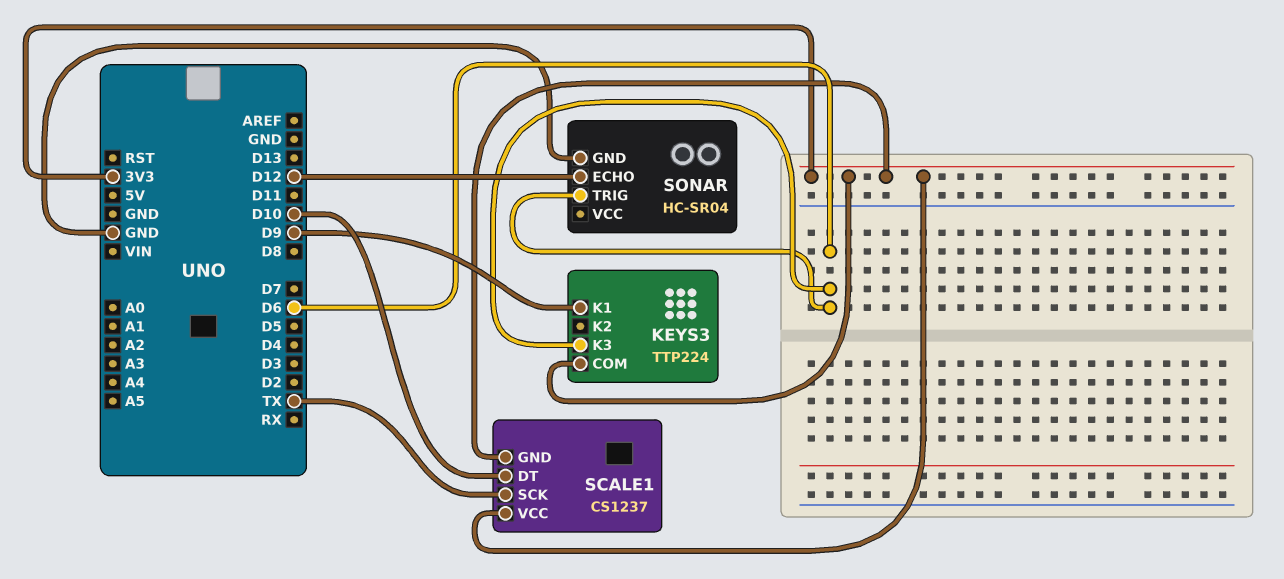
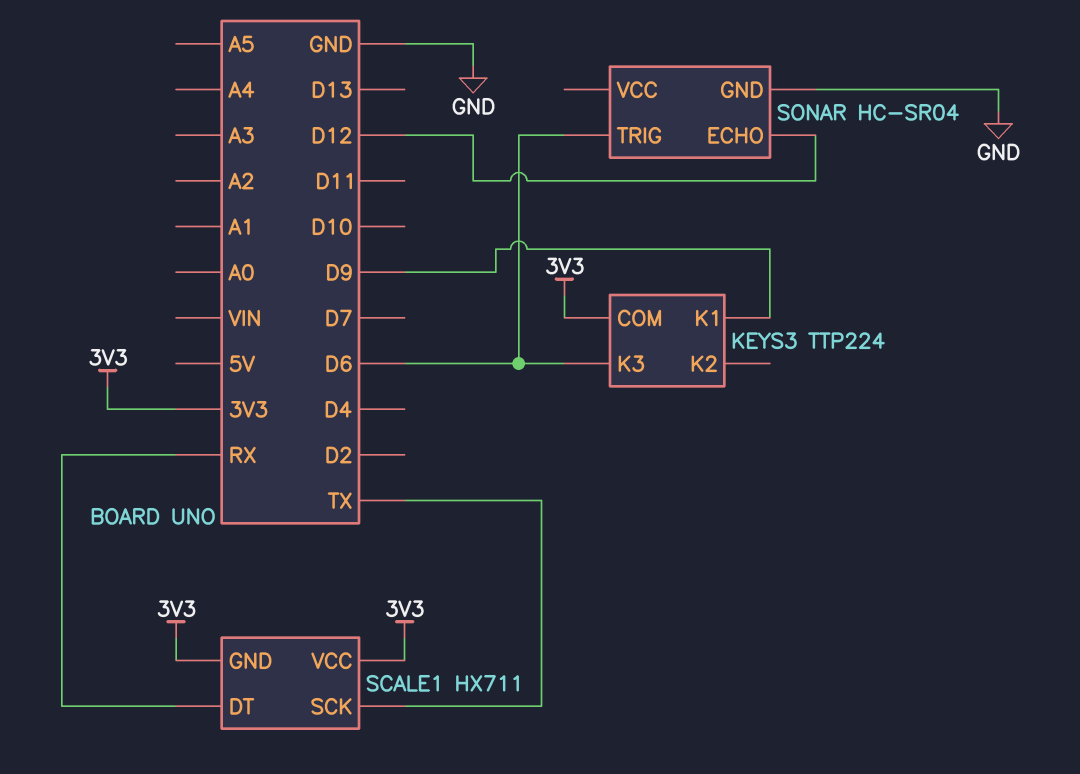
SCALE1: CS1237 -> HX711
SCALE1 pin DT: D10 -> RX

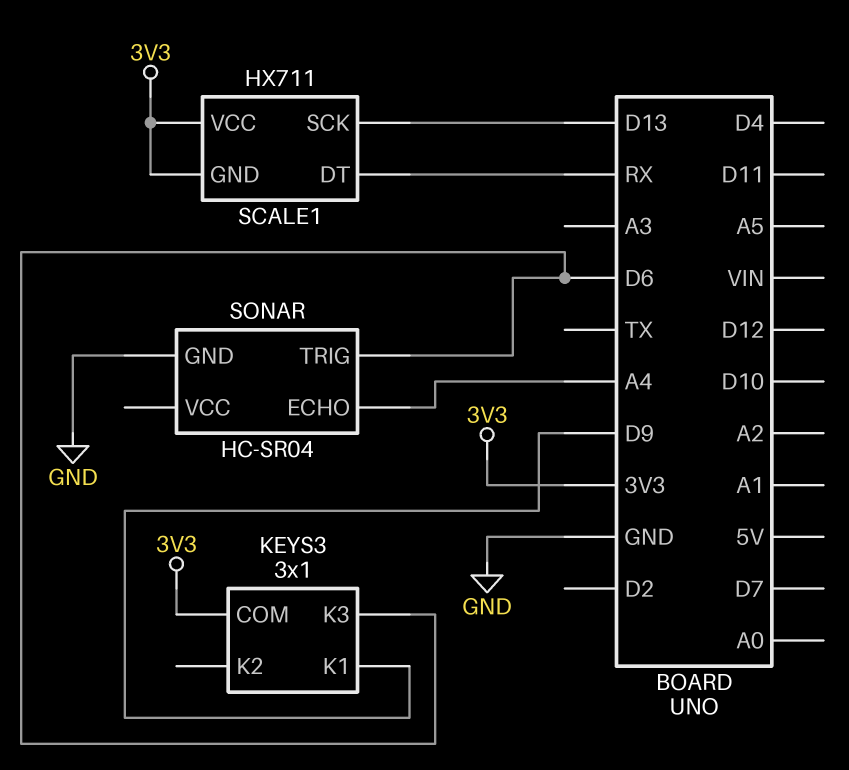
KEYS3: TTP224 -> 3x1
SCALE1 pin SCK: TX -> D13
SONAR pin ECHO: D12 -> A4

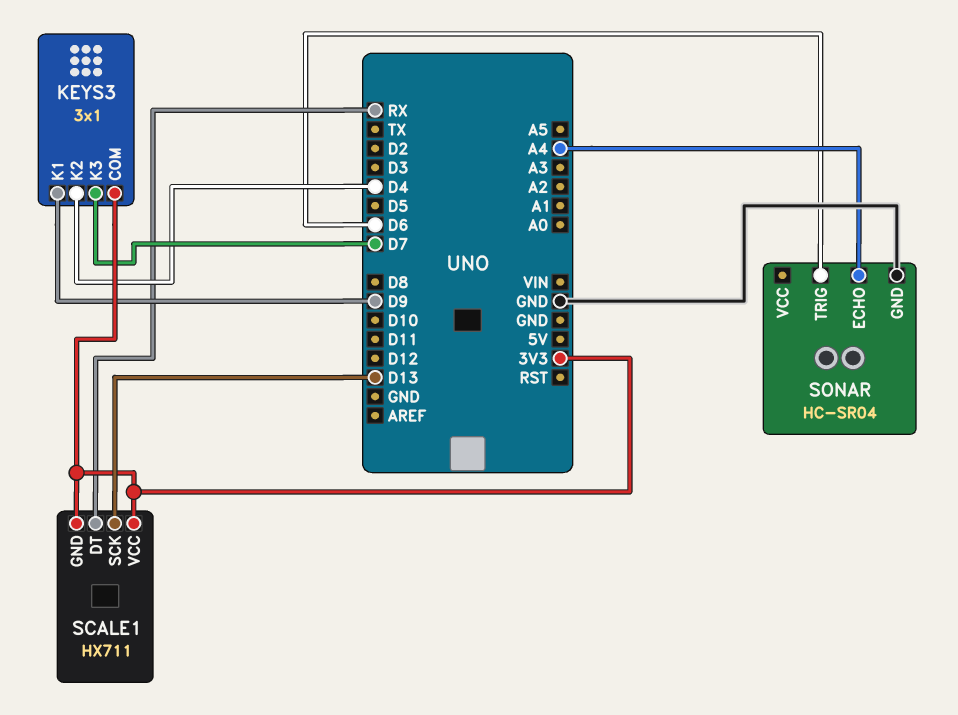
KEYS3 pin K2: none -> D4
KEYS3 pin K3: D6 -> D7

